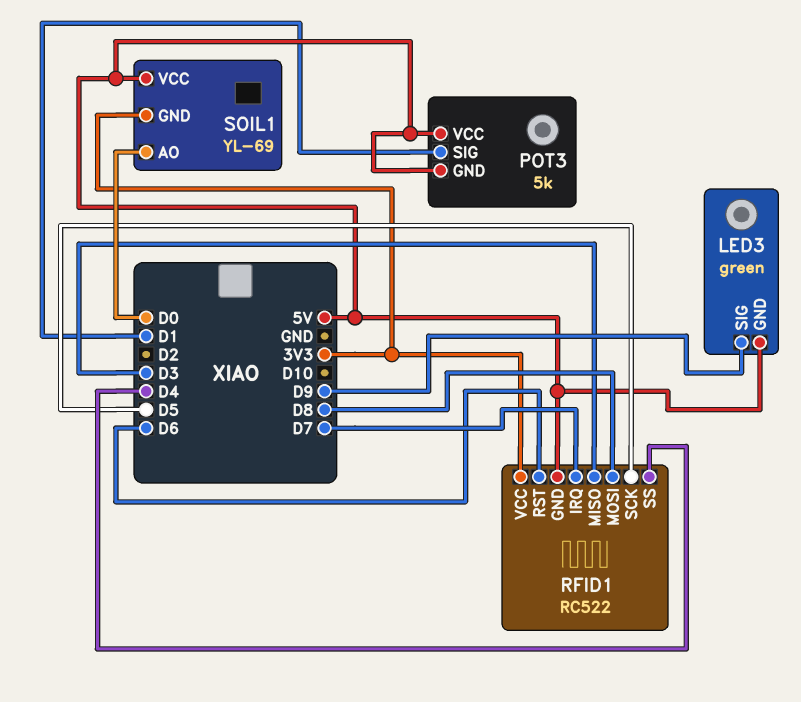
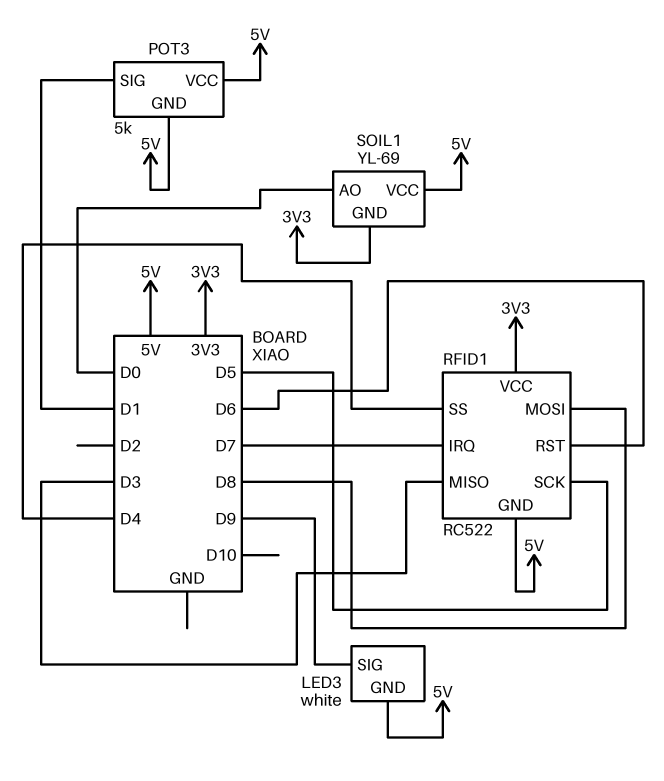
LED3: green -> white

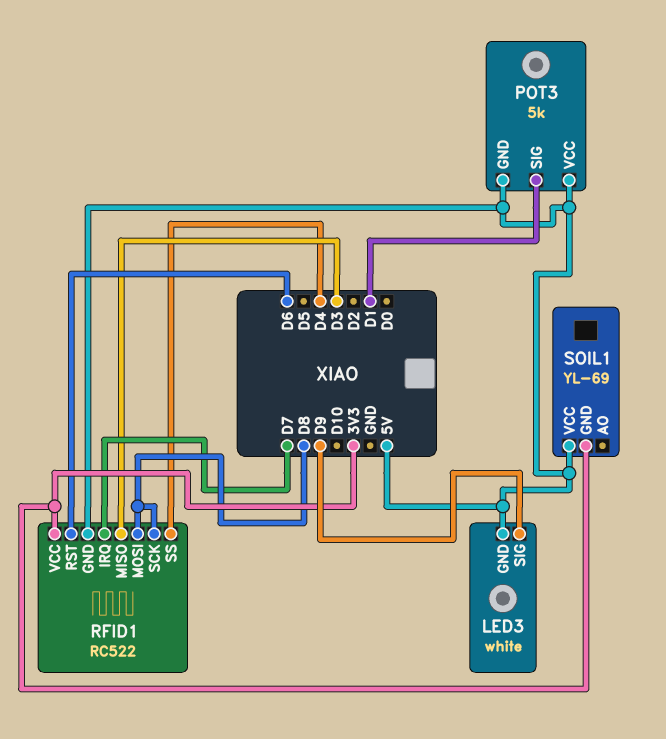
RFID1 pin SCK: D5 -> D8
SOIL1 pin AO: D0 -> none

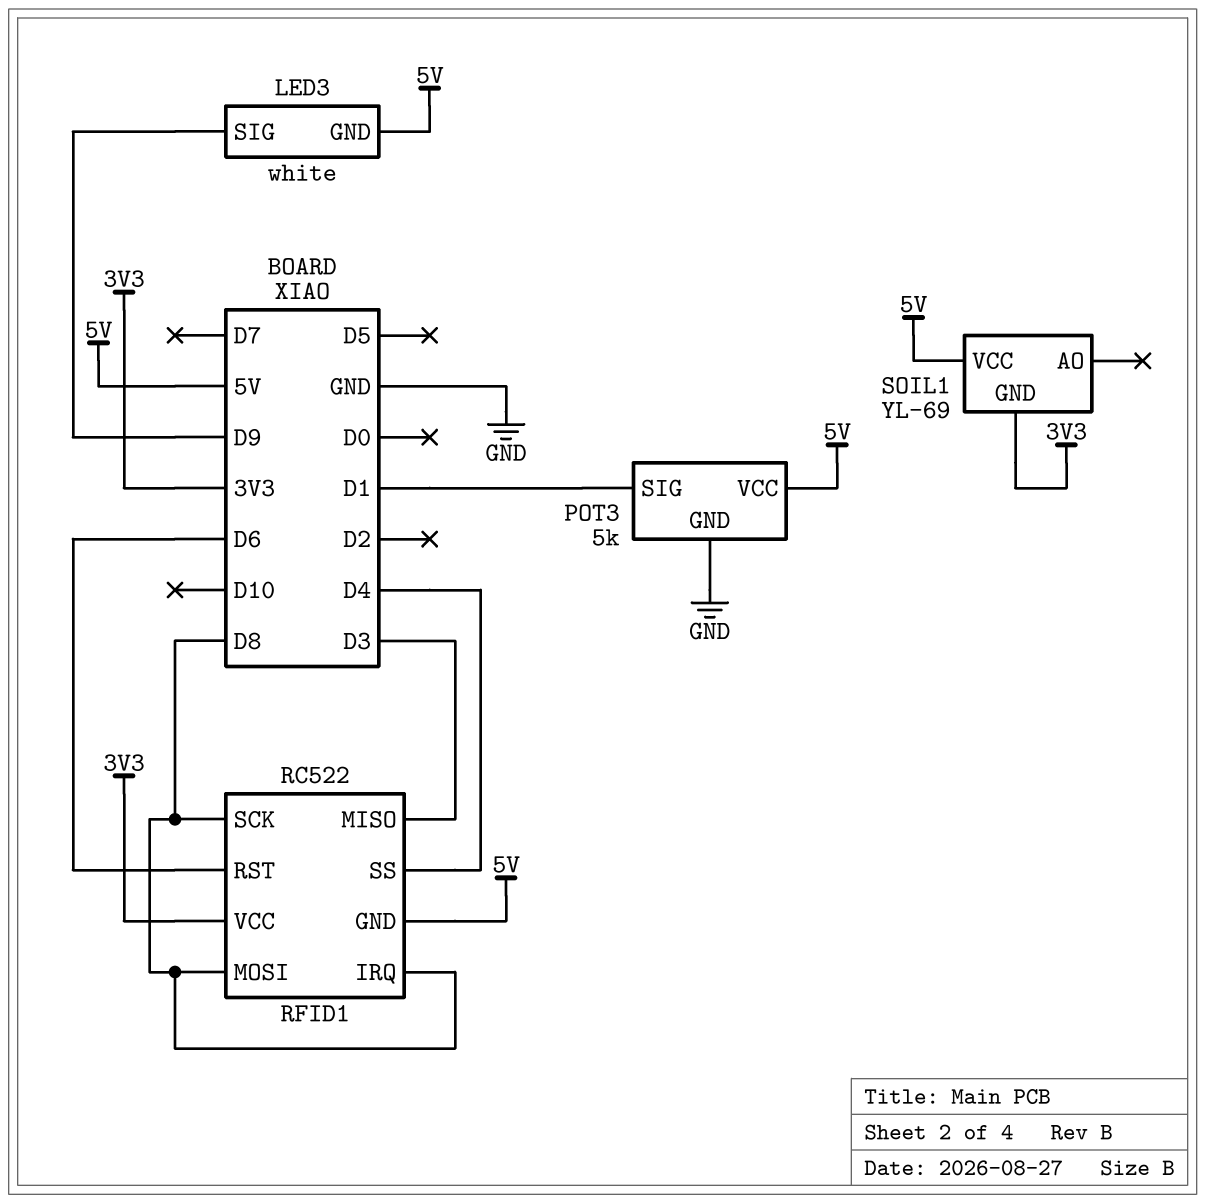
POT3 pin GND: 5V -> GND
RFID1 pin IRQ: D7 -> D8

